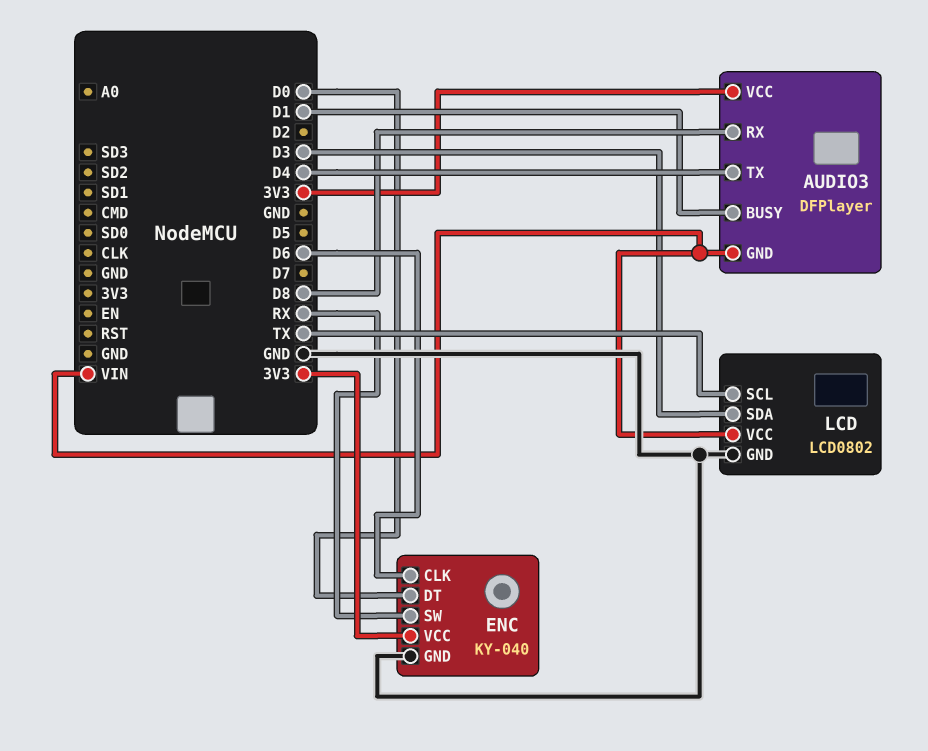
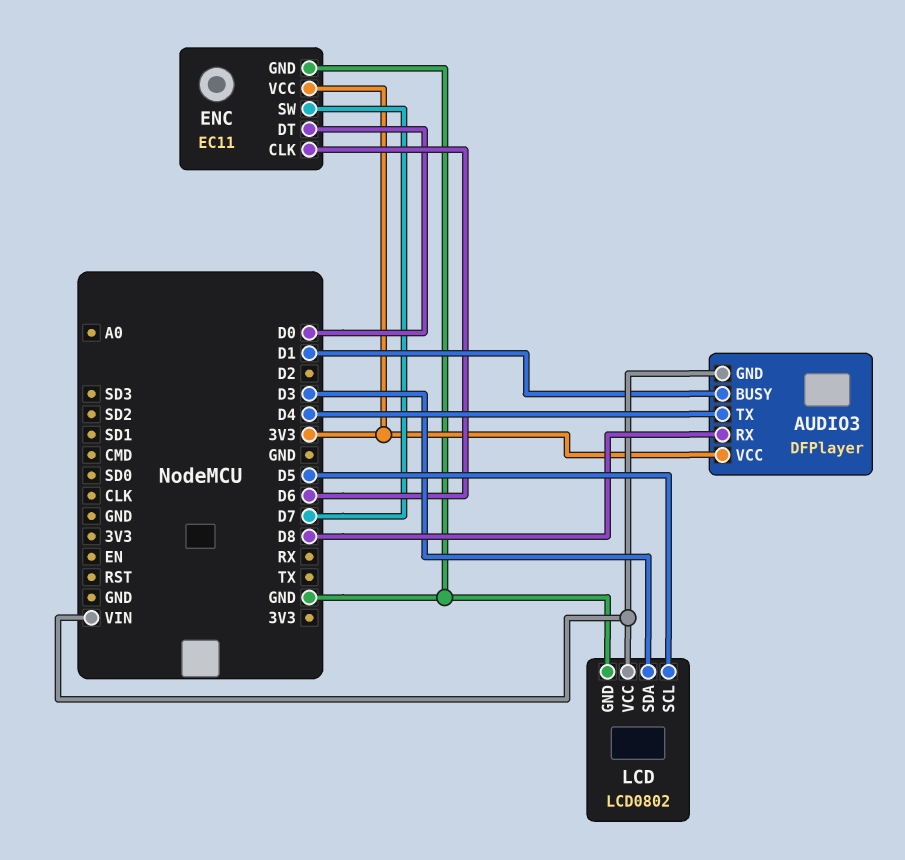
ENC: KY-040 -> EC11
ENC pin SW: RX -> D7
LCD pin SCL: TX -> D5

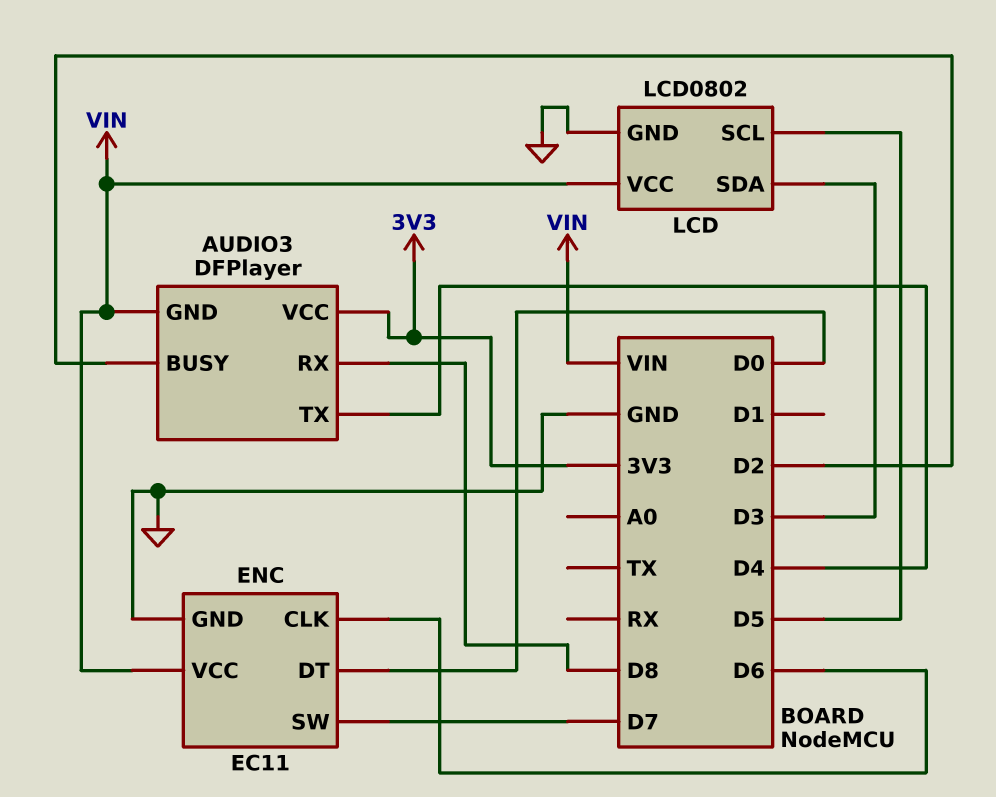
AUDIO3 pin BUSY: D1 -> D2
ENC pin VCC: 3V3 -> VIN

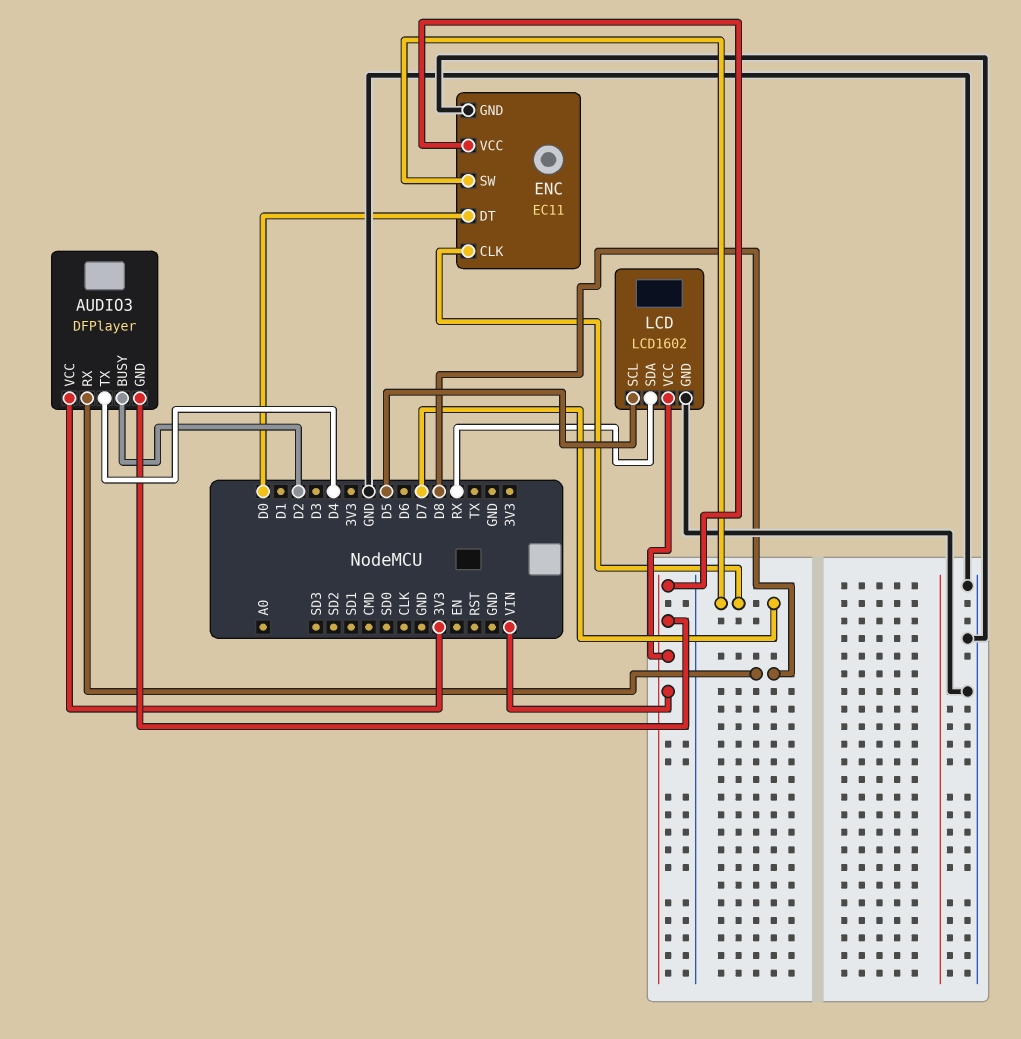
ENC pin CLK: D6 -> D7
LCD: LCD0802 -> LCD1602
LCD pin SDA: D3 -> RX

